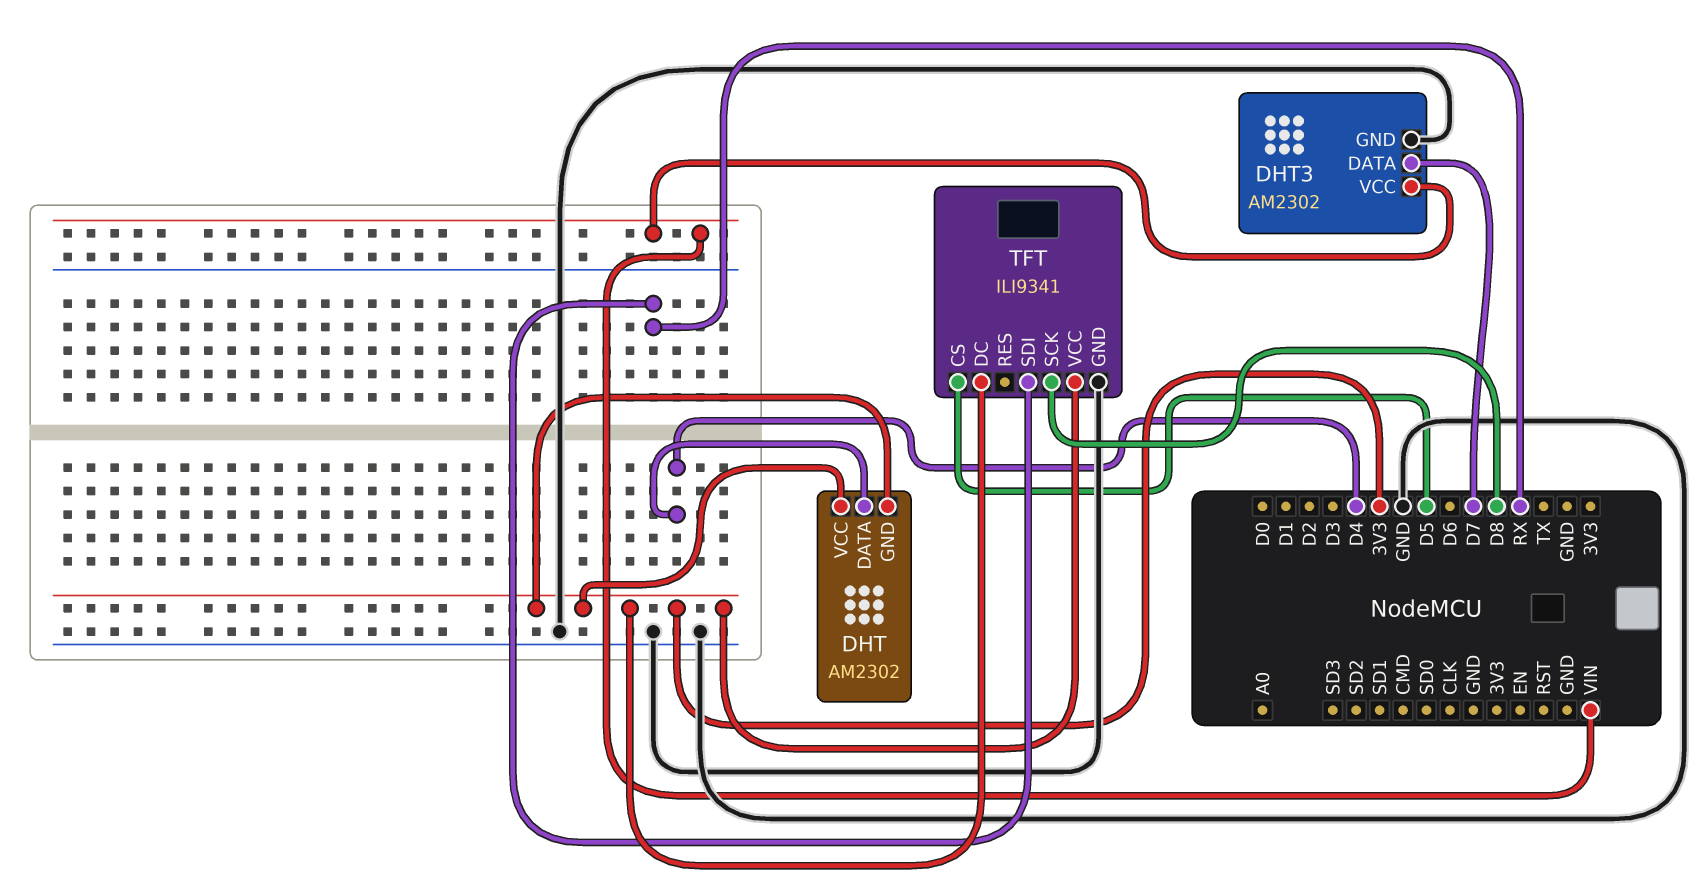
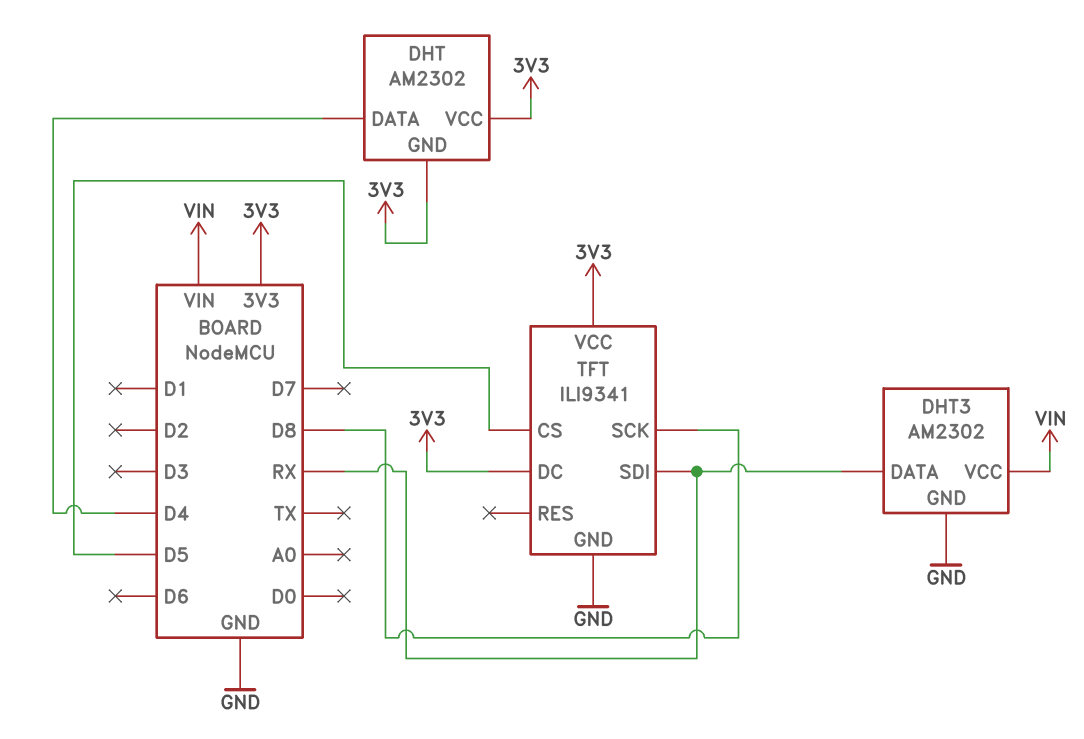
DHT3 pin DATA: D7 -> RX

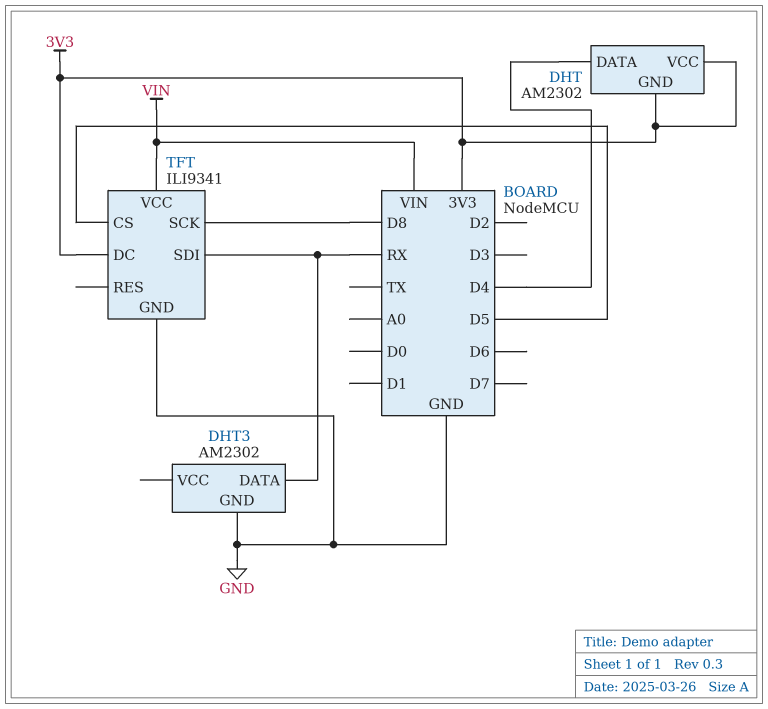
DHT3 pin VCC: VIN -> none
TFT pin VCC: 3V3 -> VIN

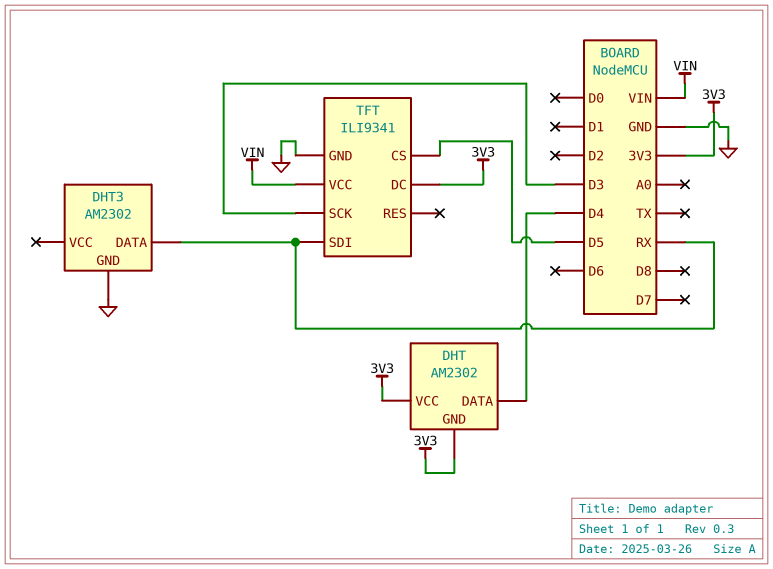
TFT pin SCK: D8 -> D3

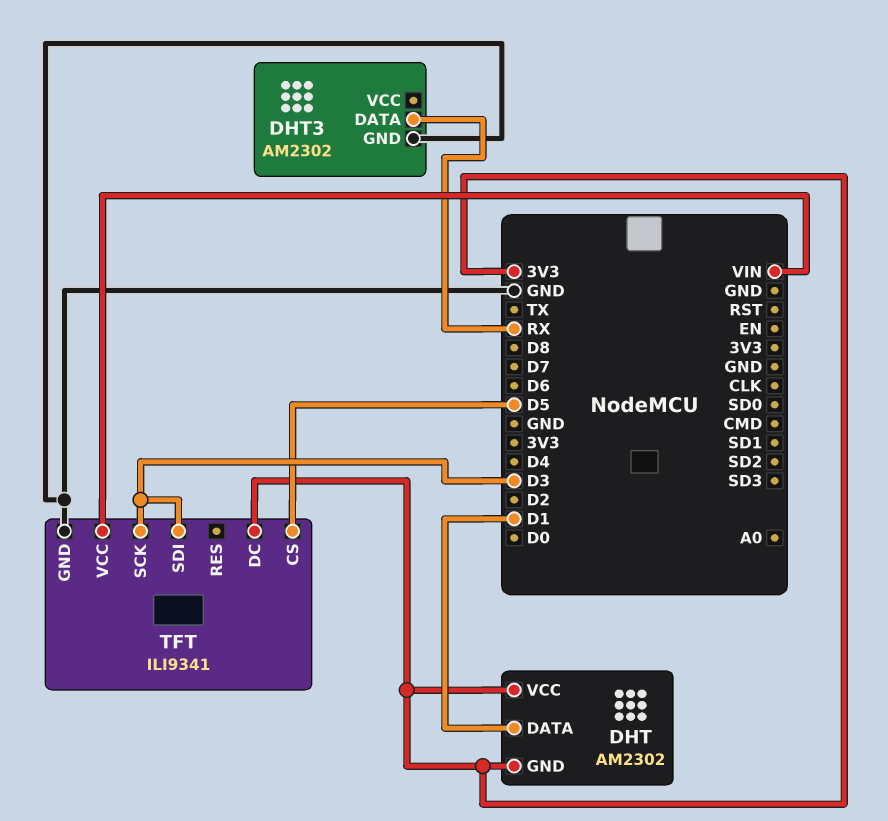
DHT pin DATA: D4 -> D1
TFT pin SDI: RX -> D3

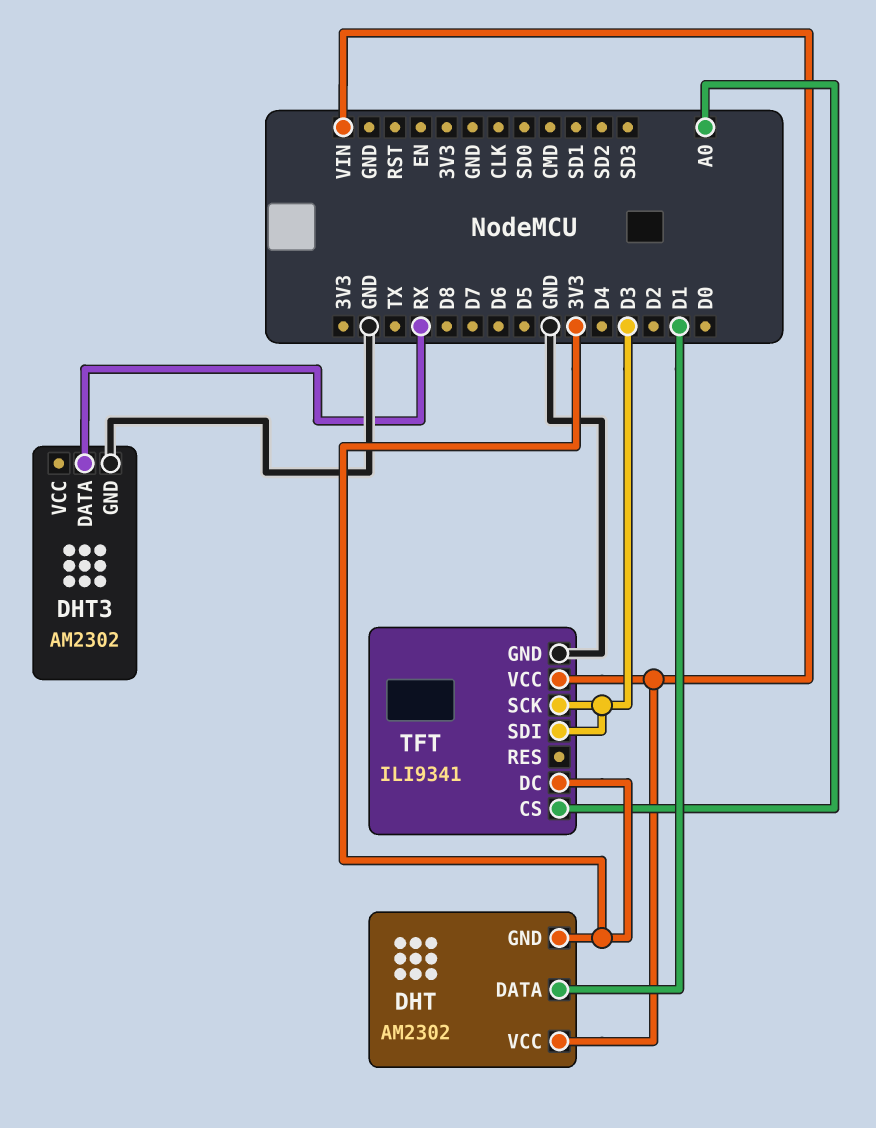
DHT pin VCC: 3V3 -> VIN
TFT pin CS: D5 -> A0

